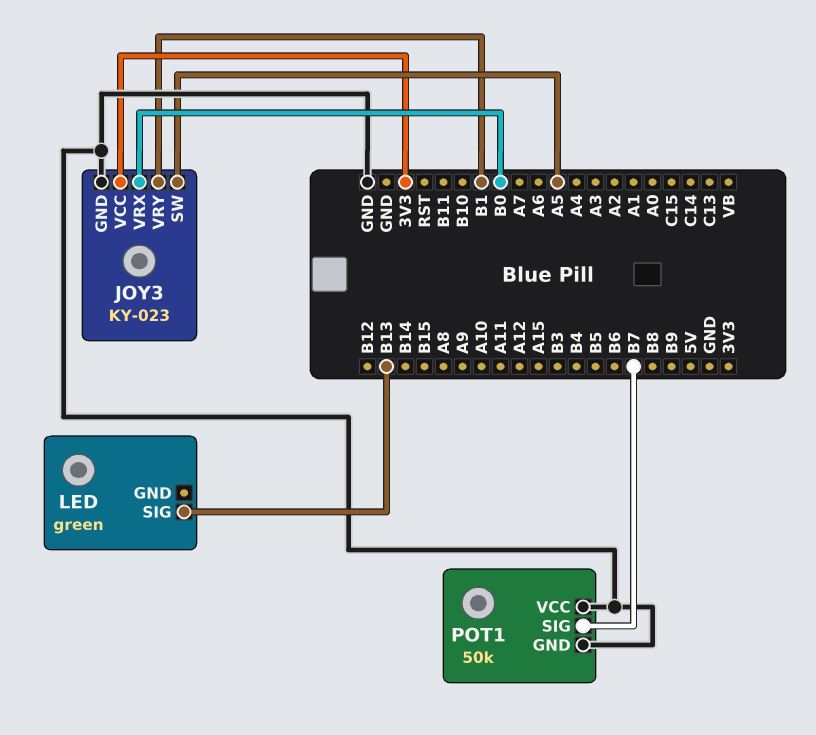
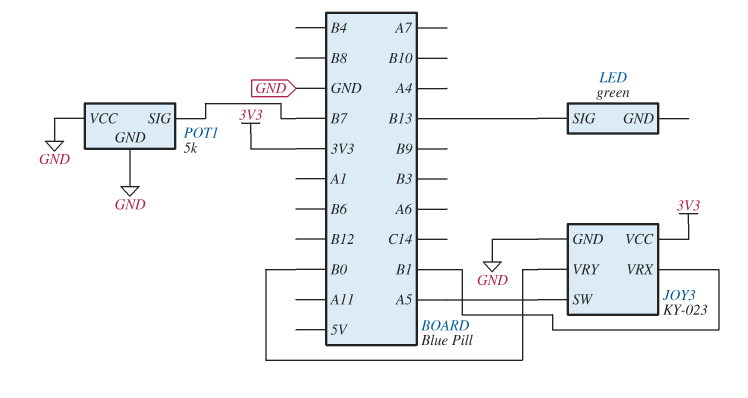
JOY3 pin VRX: B0 -> B1
JOY3 pin VRY: B1 -> B0
POT1: 50k -> 5k

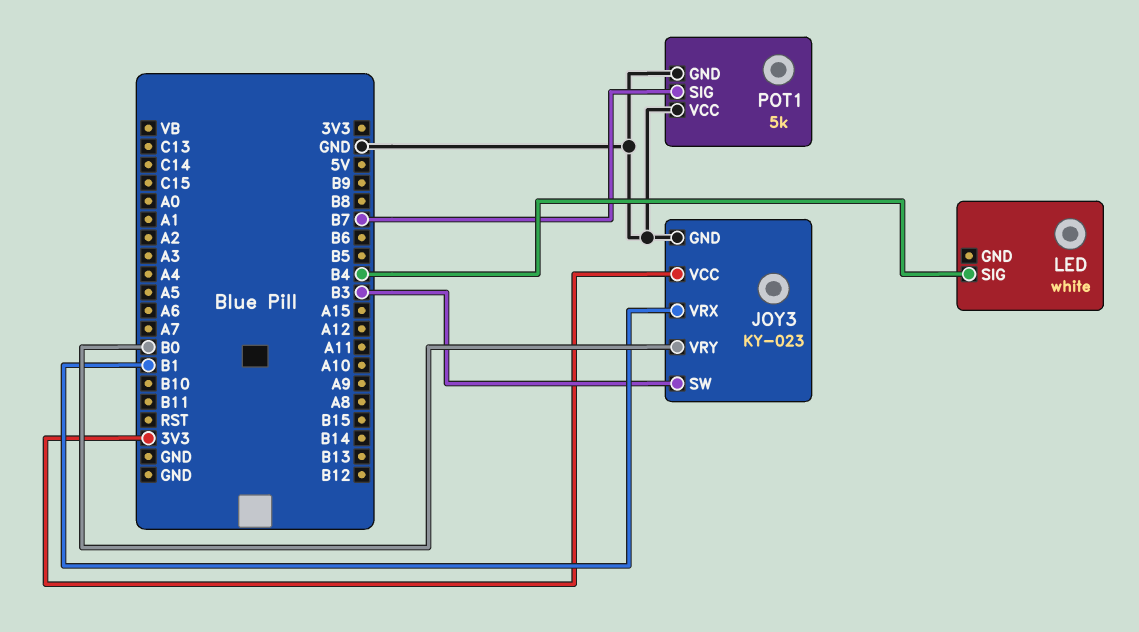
JOY3 pin SW: A5 -> B3
LED: green -> white
LED pin SIG: B13 -> B4

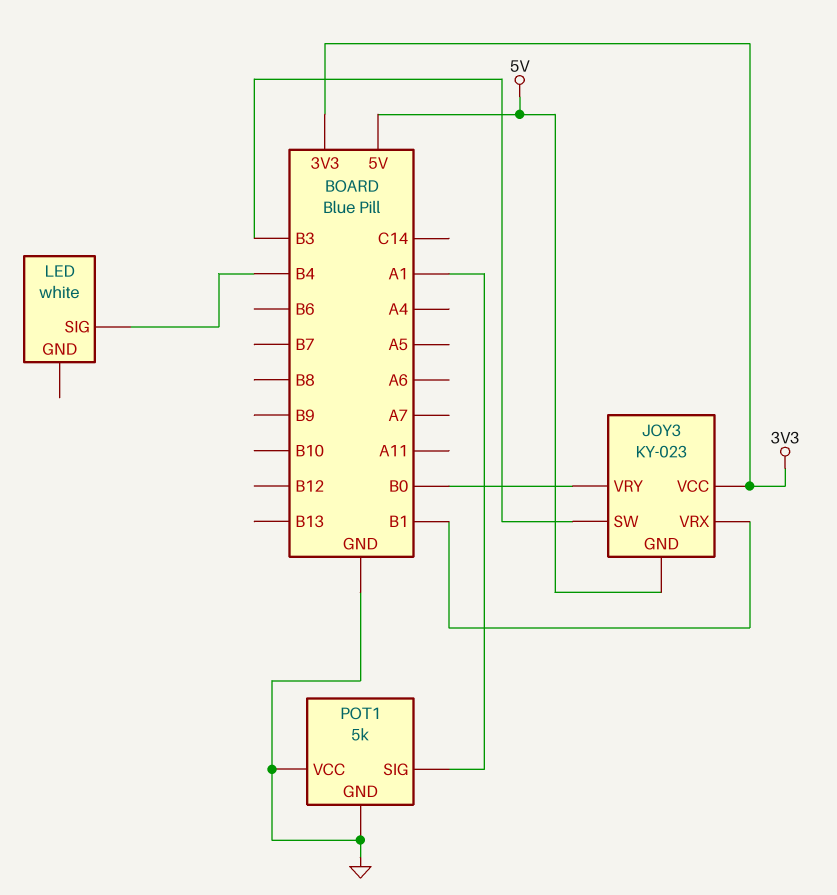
JOY3 pin GND: GND -> 5V
POT1 pin SIG: B7 -> A1

